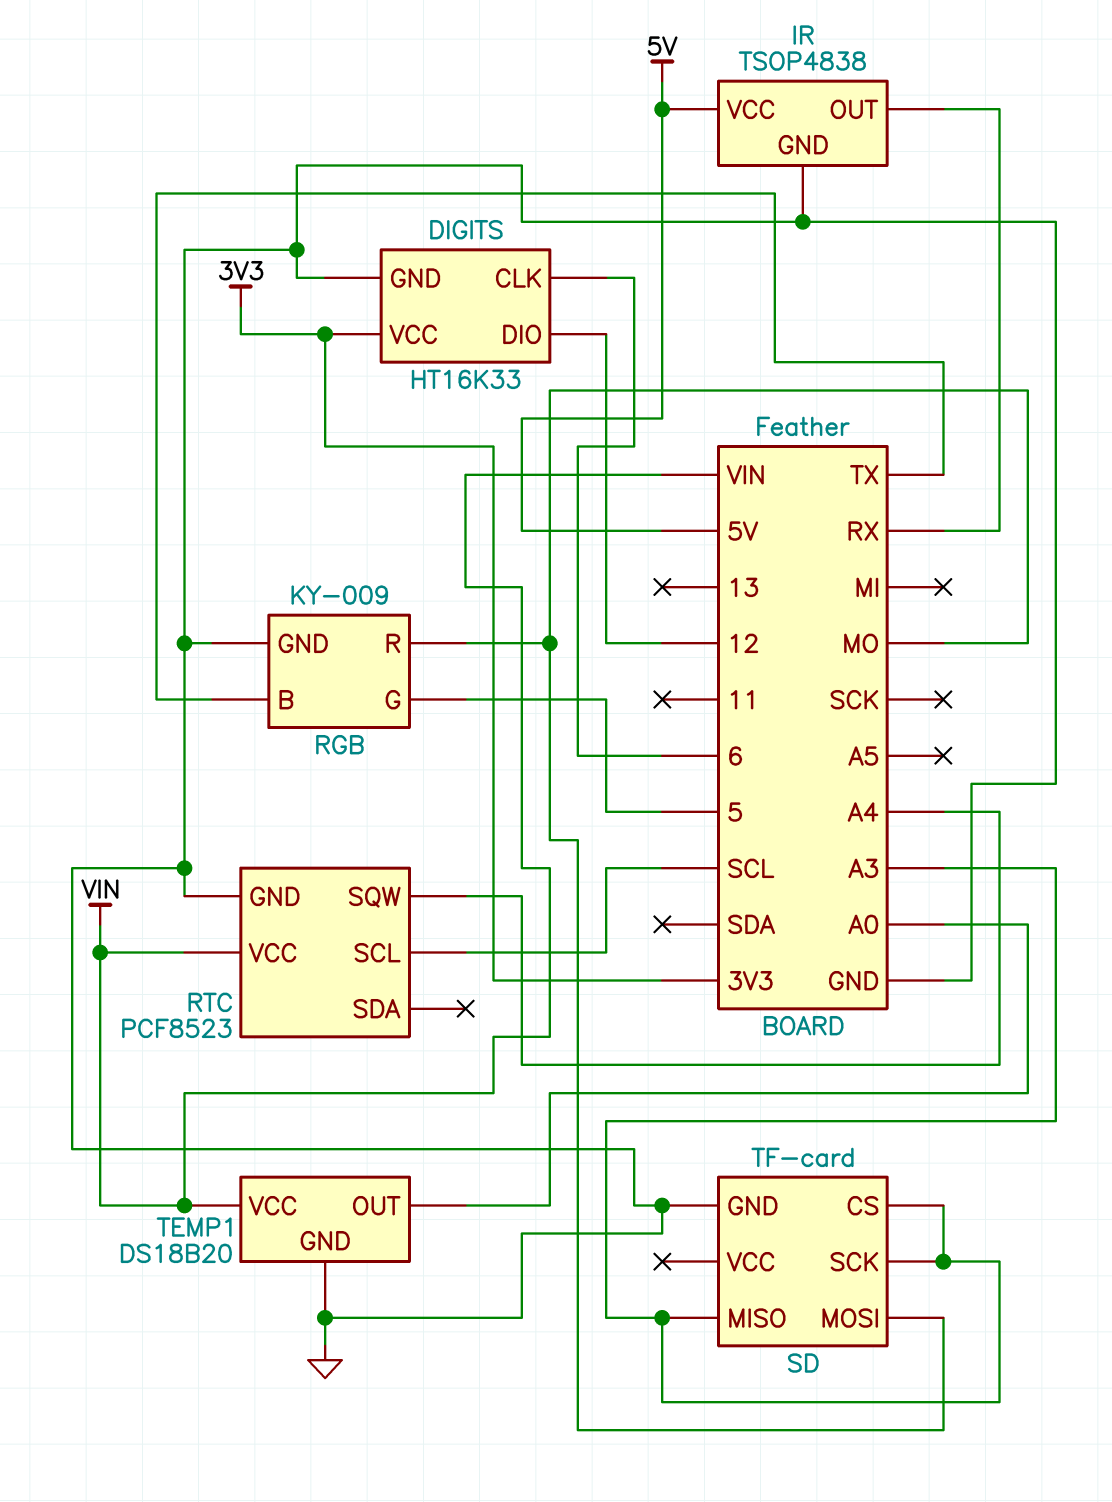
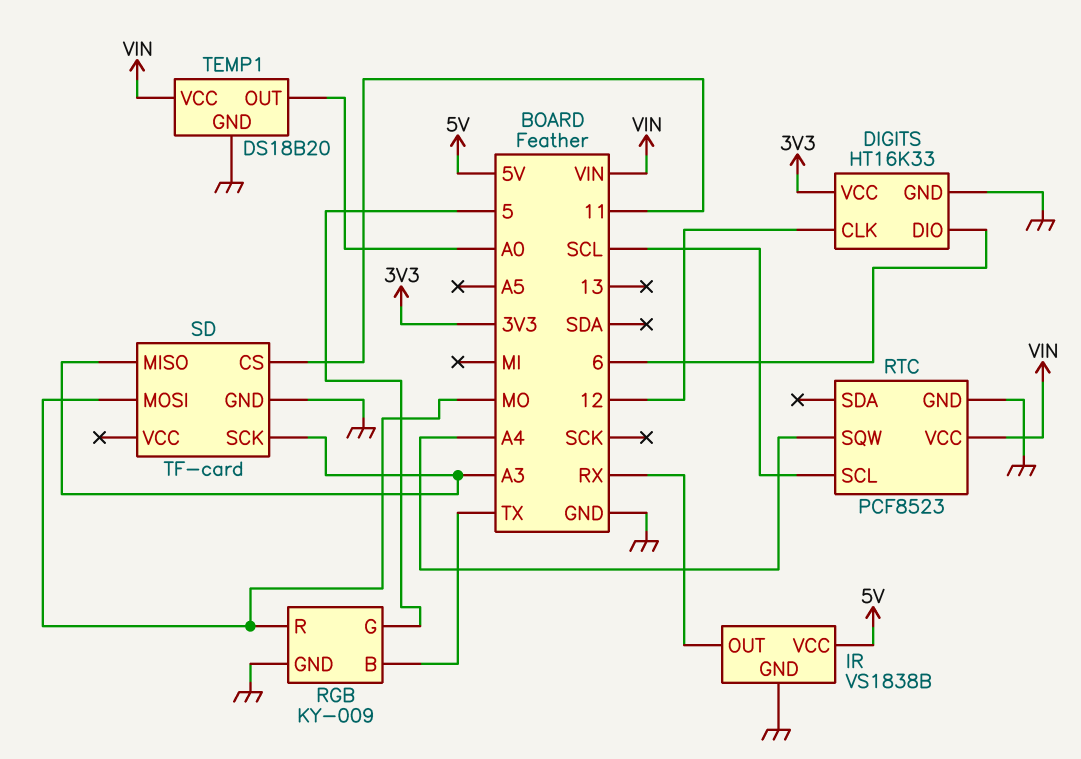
DIGITS pin CLK: 6 -> 12
DIGITS pin DIO: 12 -> 6
IR: TSOP4838 -> VS1838B
SD pin CS: A3 -> 11

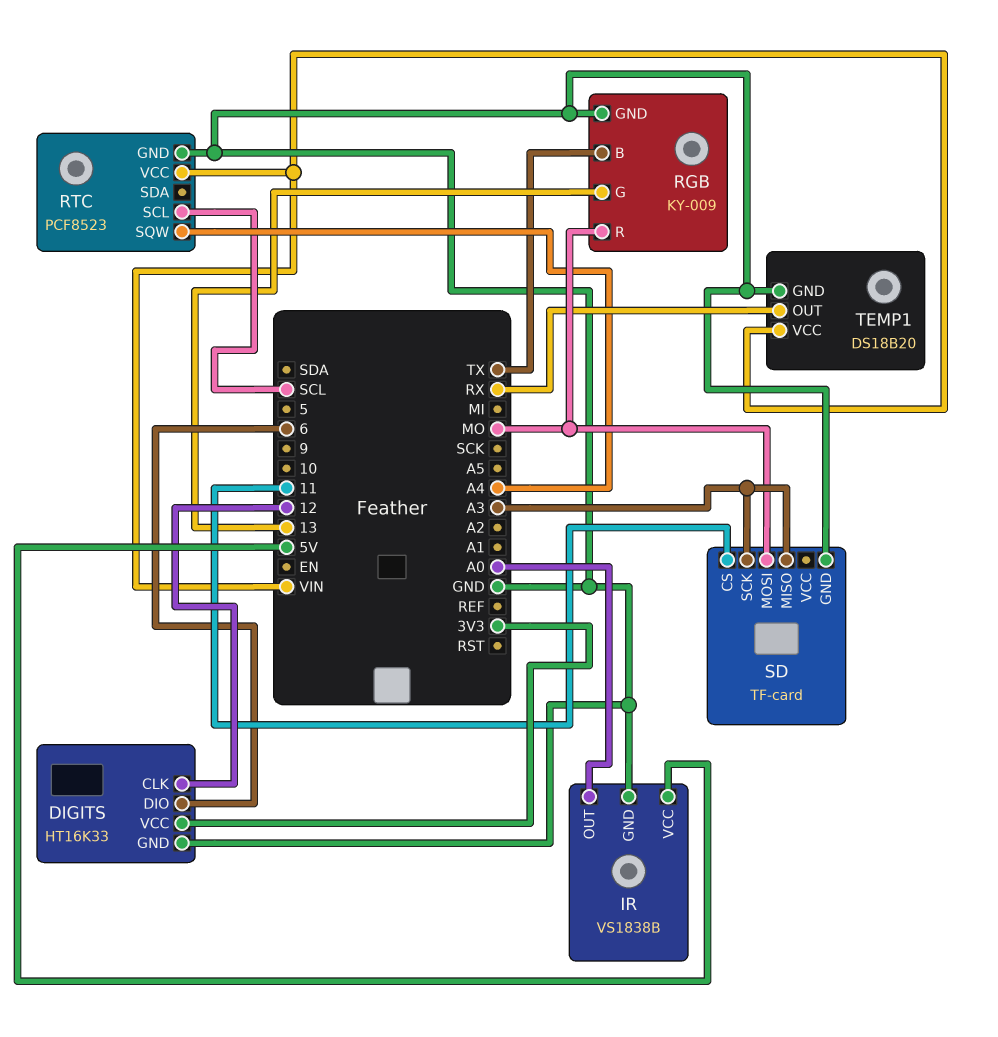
IR pin OUT: RX -> A0
RGB pin G: 5 -> 13
TEMP1 pin OUT: A0 -> RX

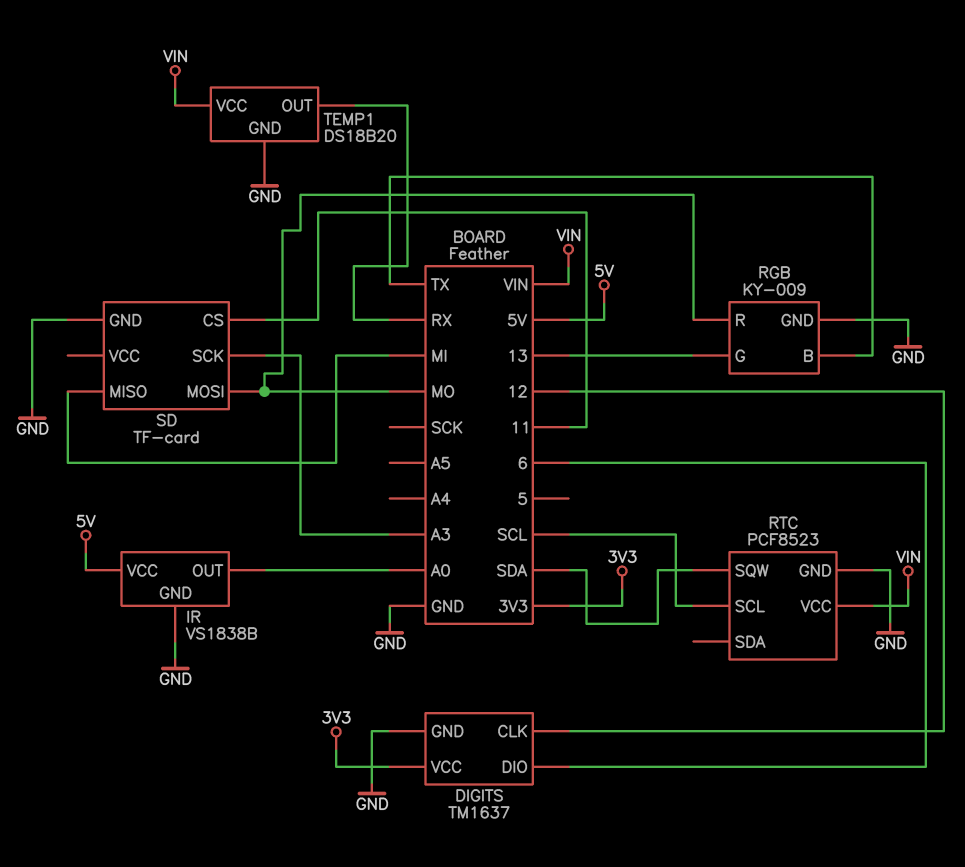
DIGITS: HT16K33 -> TM1637
RTC pin SQW: A4 -> SDA
SD pin MISO: A3 -> MI

